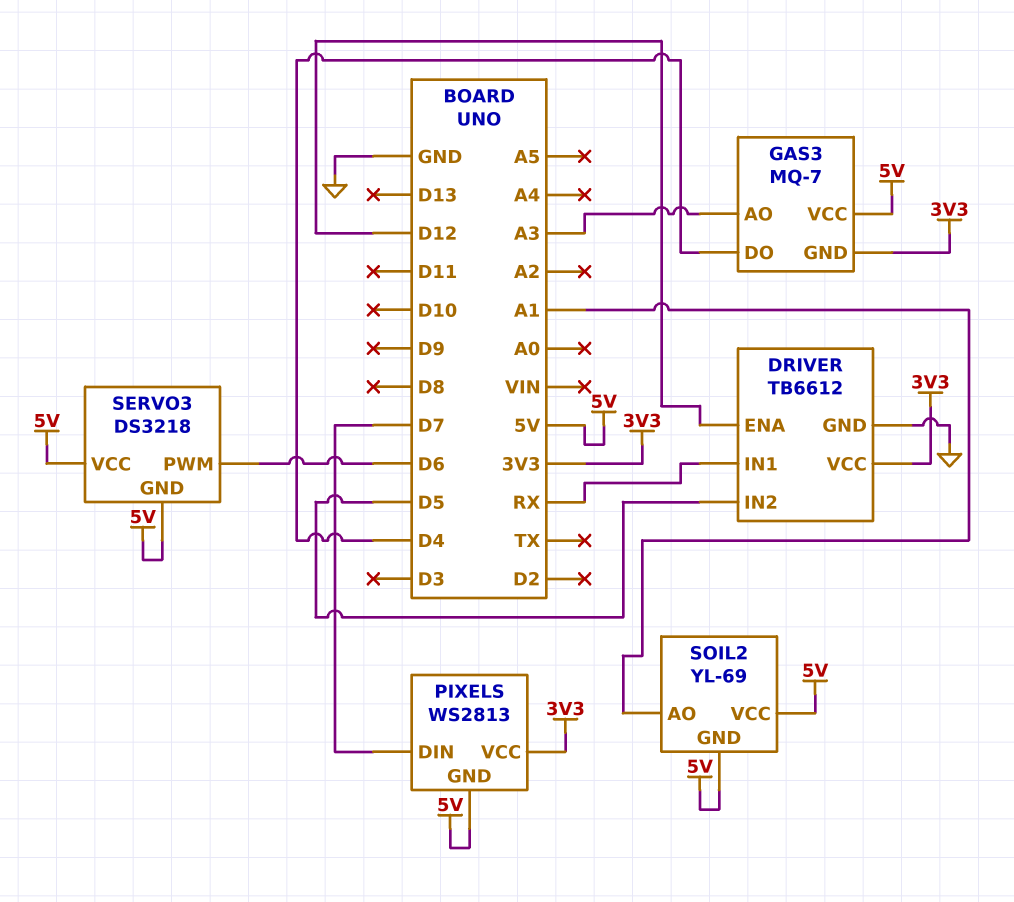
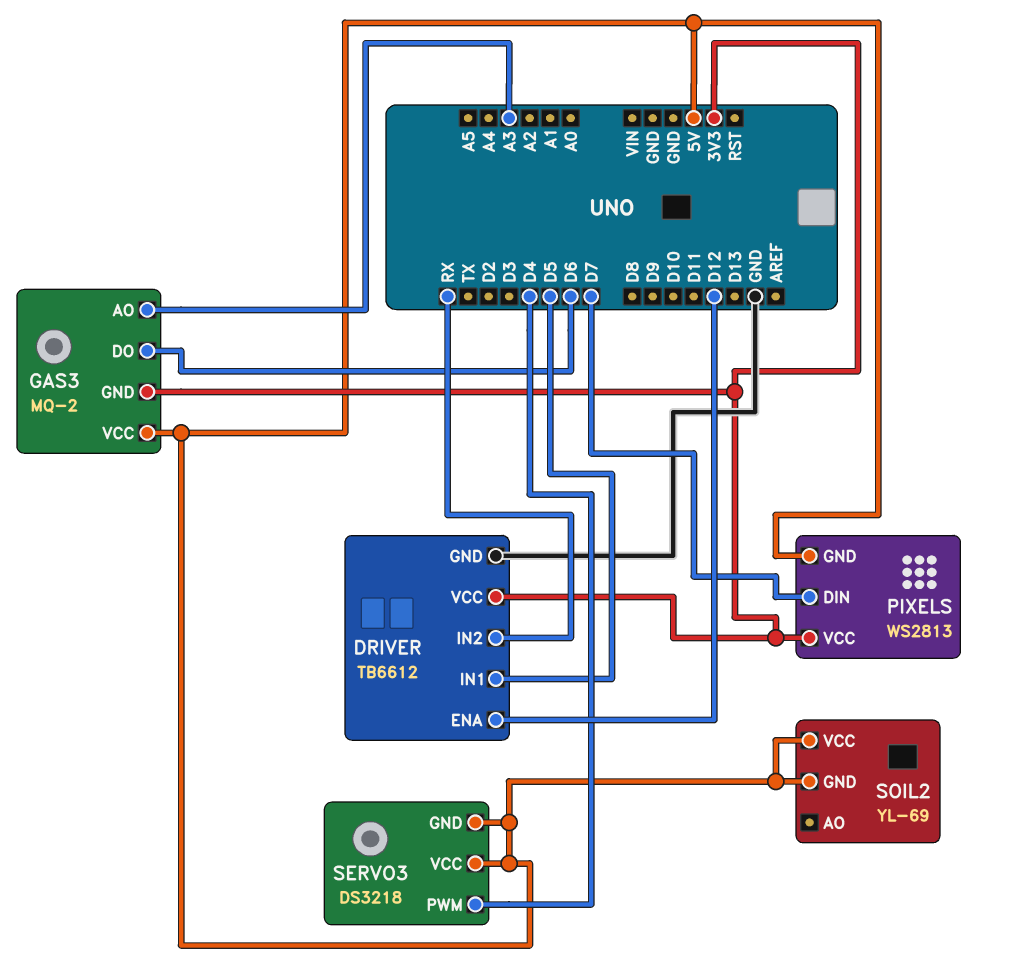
DRIVER pin IN1: RX -> D5
DRIVER pin IN2: D5 -> RX
GAS3: MQ-7 -> MQ-2
GAS3 pin DO: D4 -> D6
SERVO3 pin PWM: D6 -> D4
SOIL2 pin AO: A1 -> none

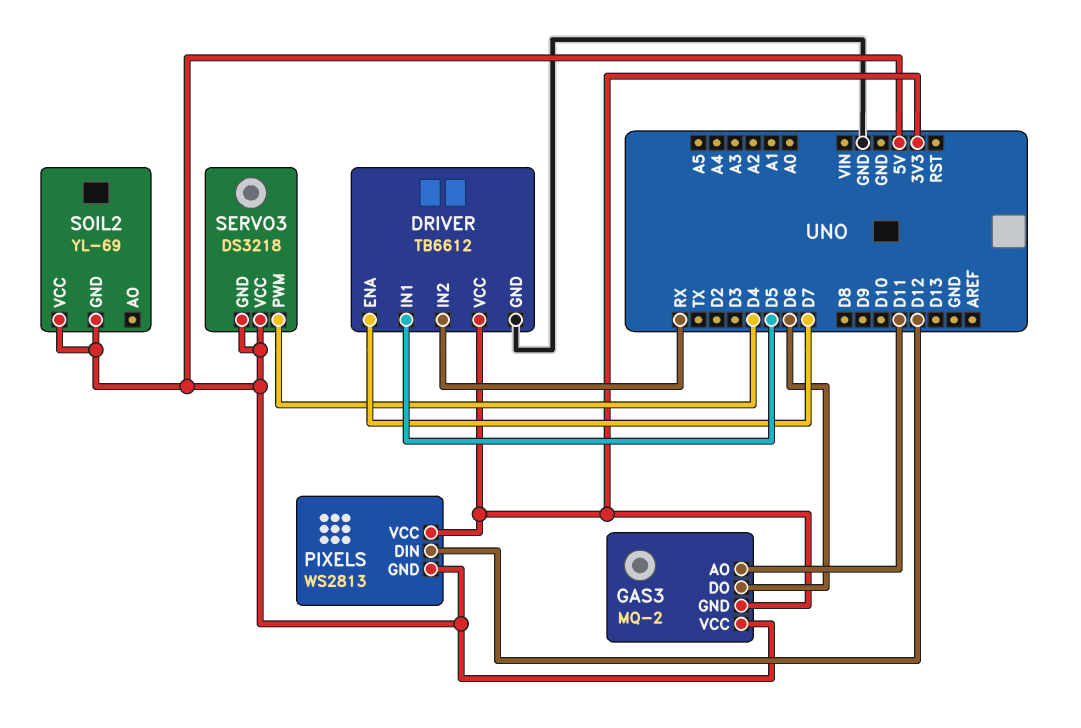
DRIVER pin ENA: D12 -> D7
GAS3 pin AO: A3 -> D11
PIXELS pin DIN: D7 -> D12

